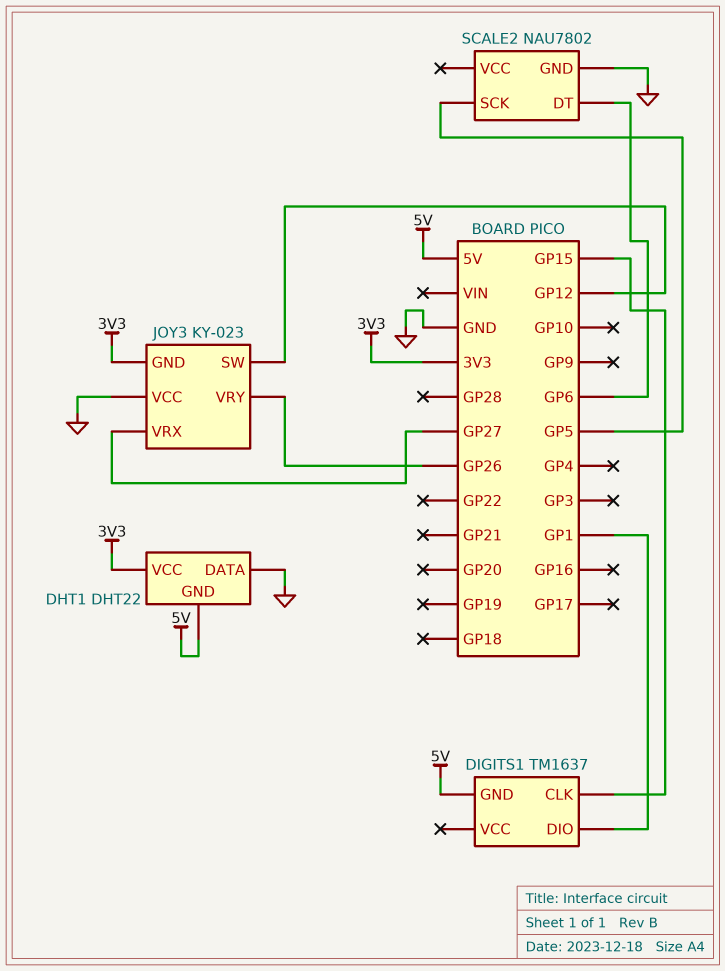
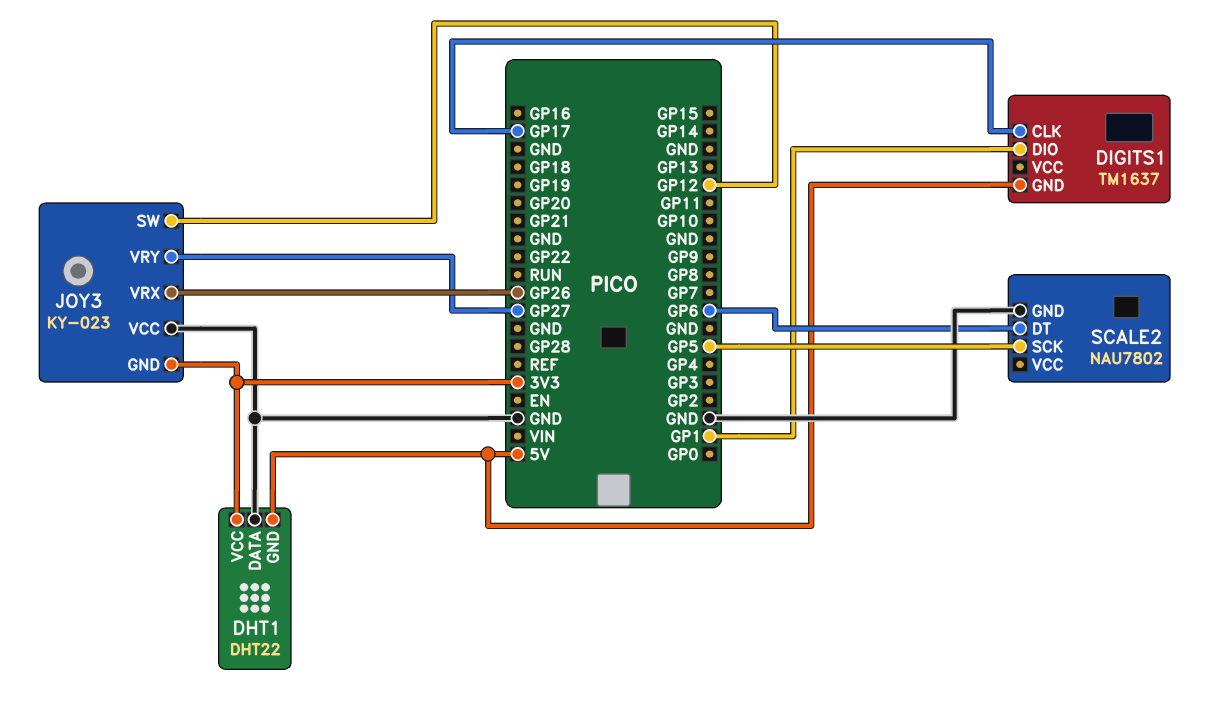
DIGITS1 pin CLK: GP15 -> GP17
JOY3 pin VRX: GP27 -> GP26
JOY3 pin VRY: GP26 -> GP27

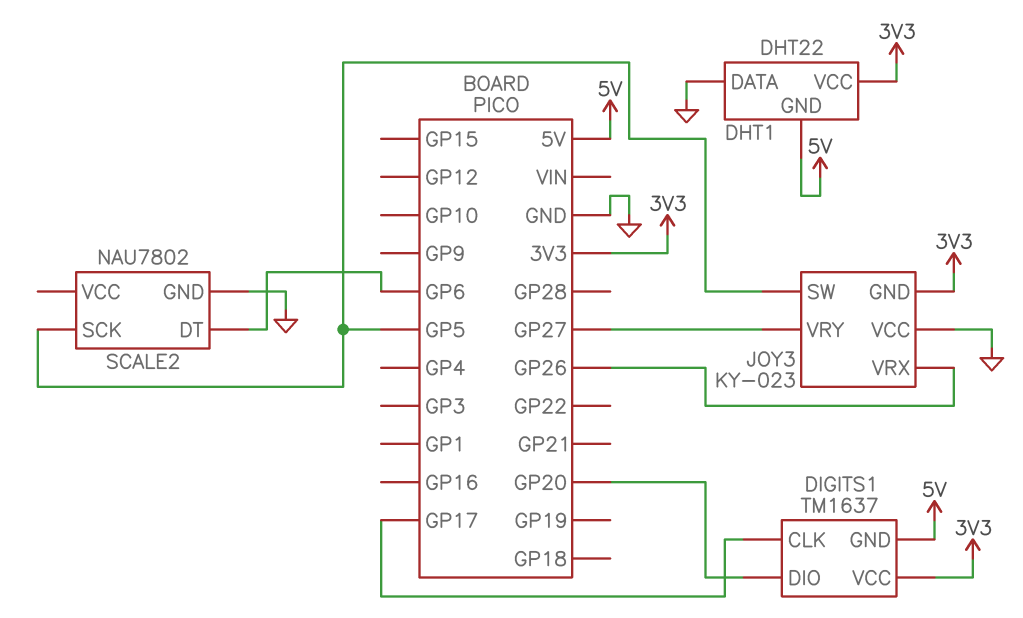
DIGITS1 pin DIO: GP1 -> GP20
DIGITS1 pin VCC: none -> 3V3
JOY3 pin SW: GP12 -> GP5

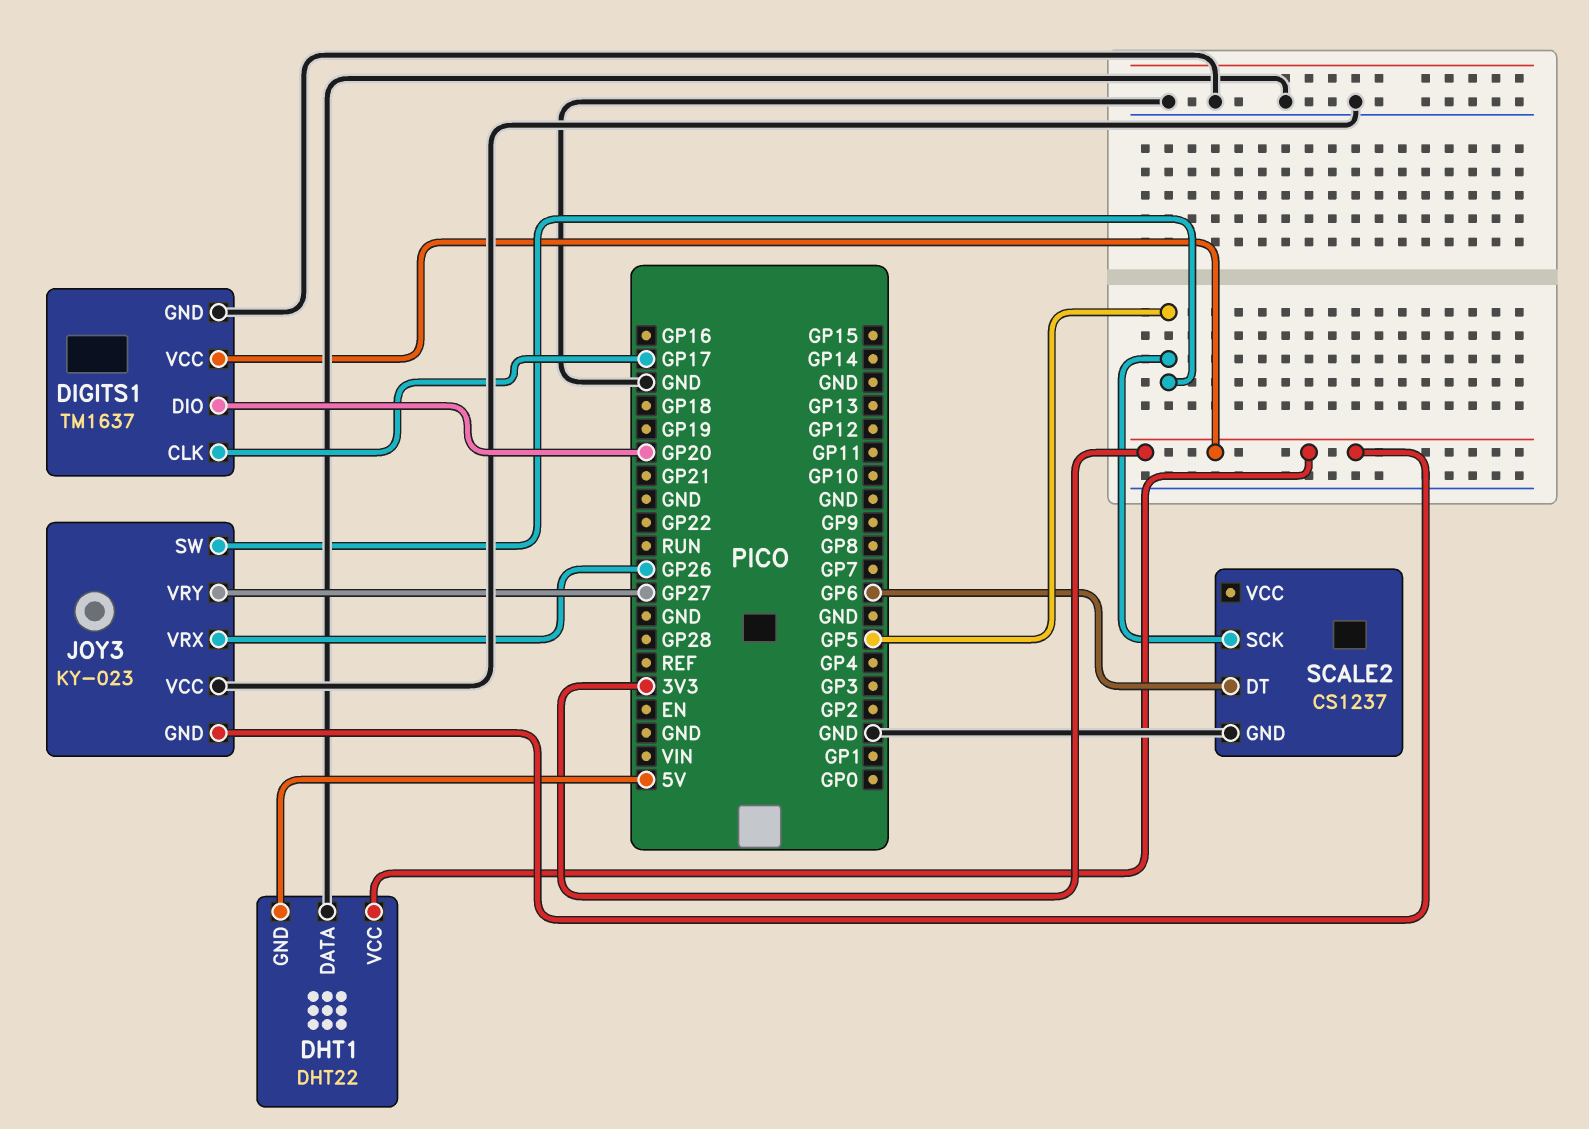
DIGITS1 pin GND: 5V -> GND
SCALE2: NAU7802 -> CS1237

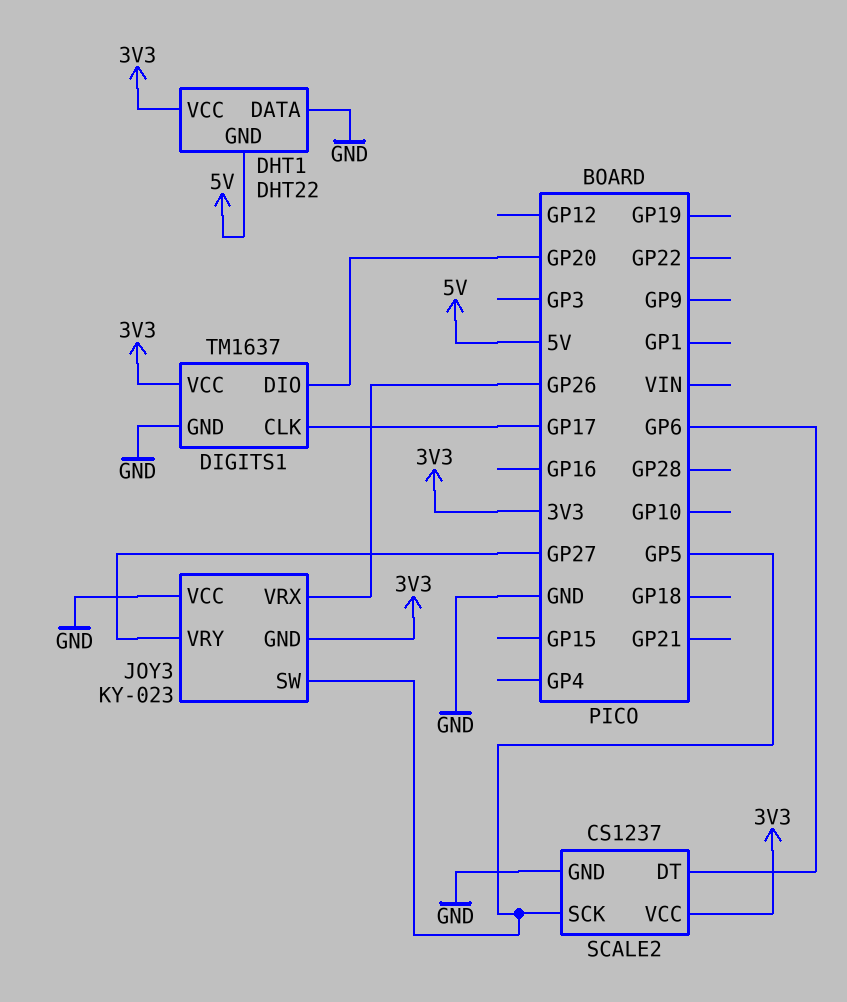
SCALE2 pin VCC: none -> 3V3

